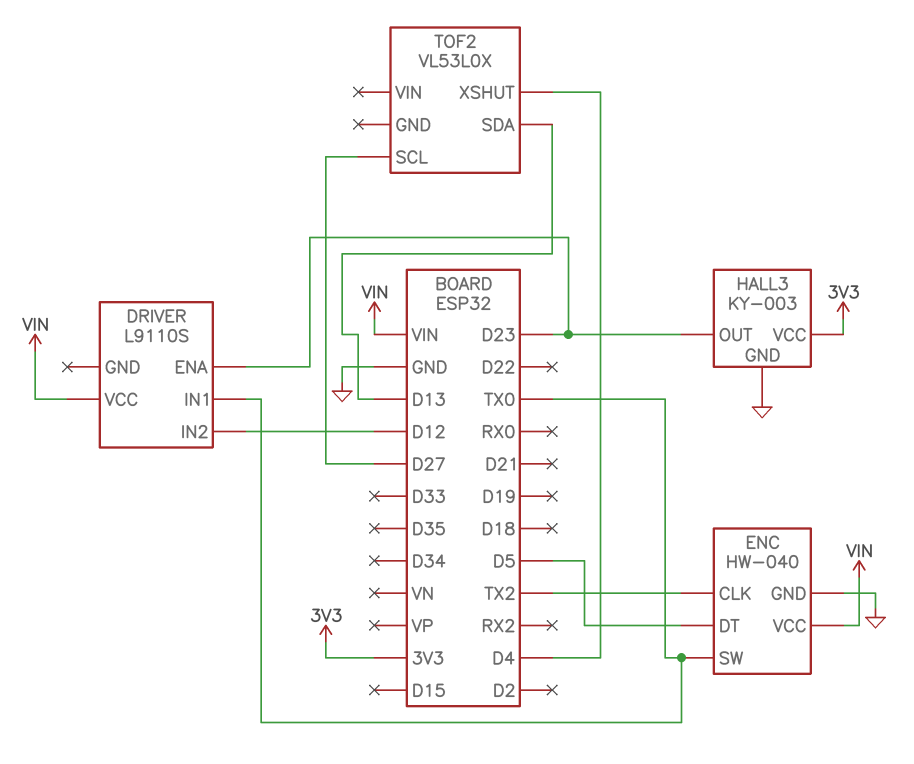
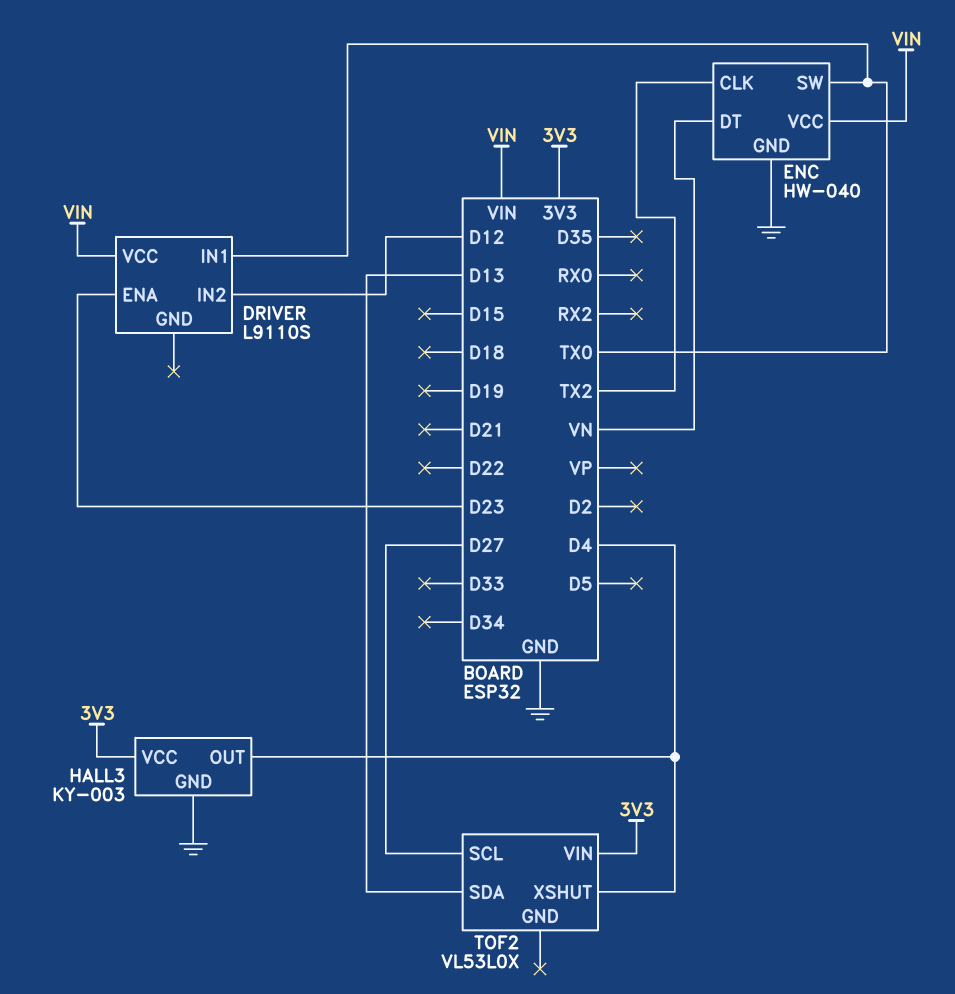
ENC pin DT: D5 -> VN
HALL3 pin OUT: D23 -> D4
TOF2 pin VIN: none -> 3V3

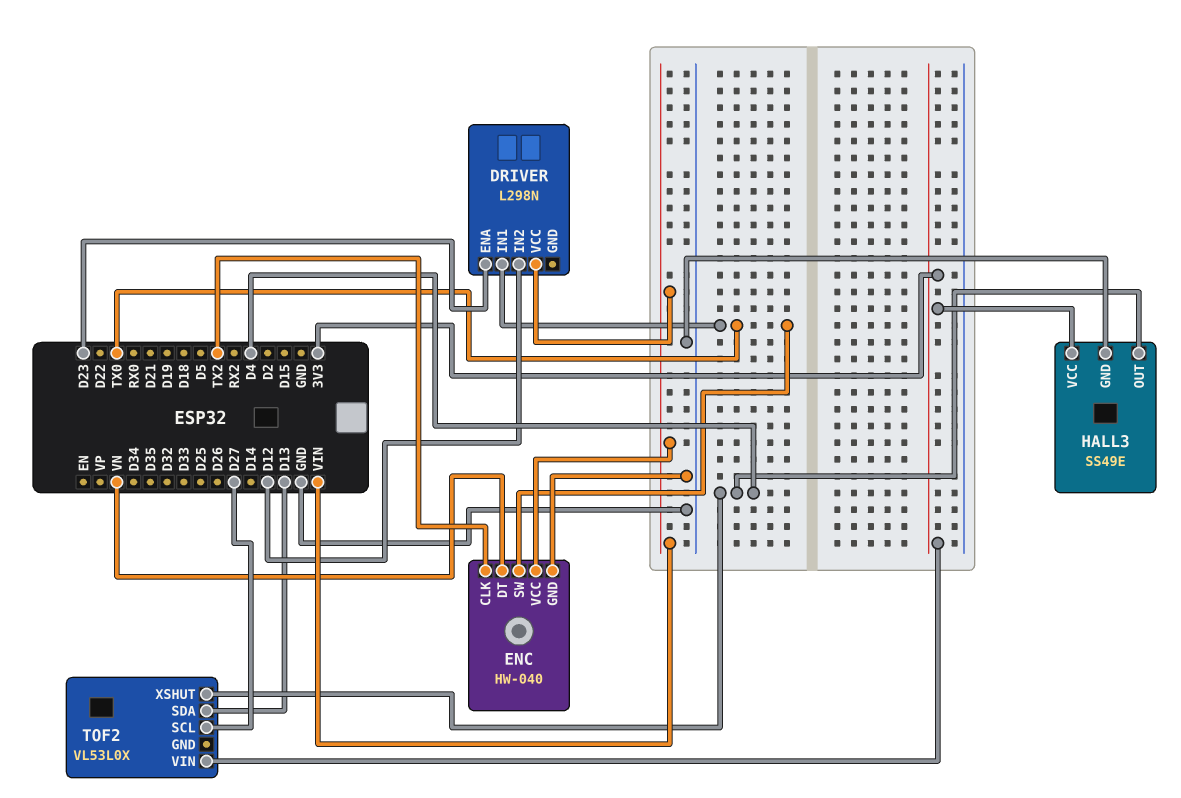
DRIVER: L9110S -> L298N
HALL3: KY-003 -> SS49E

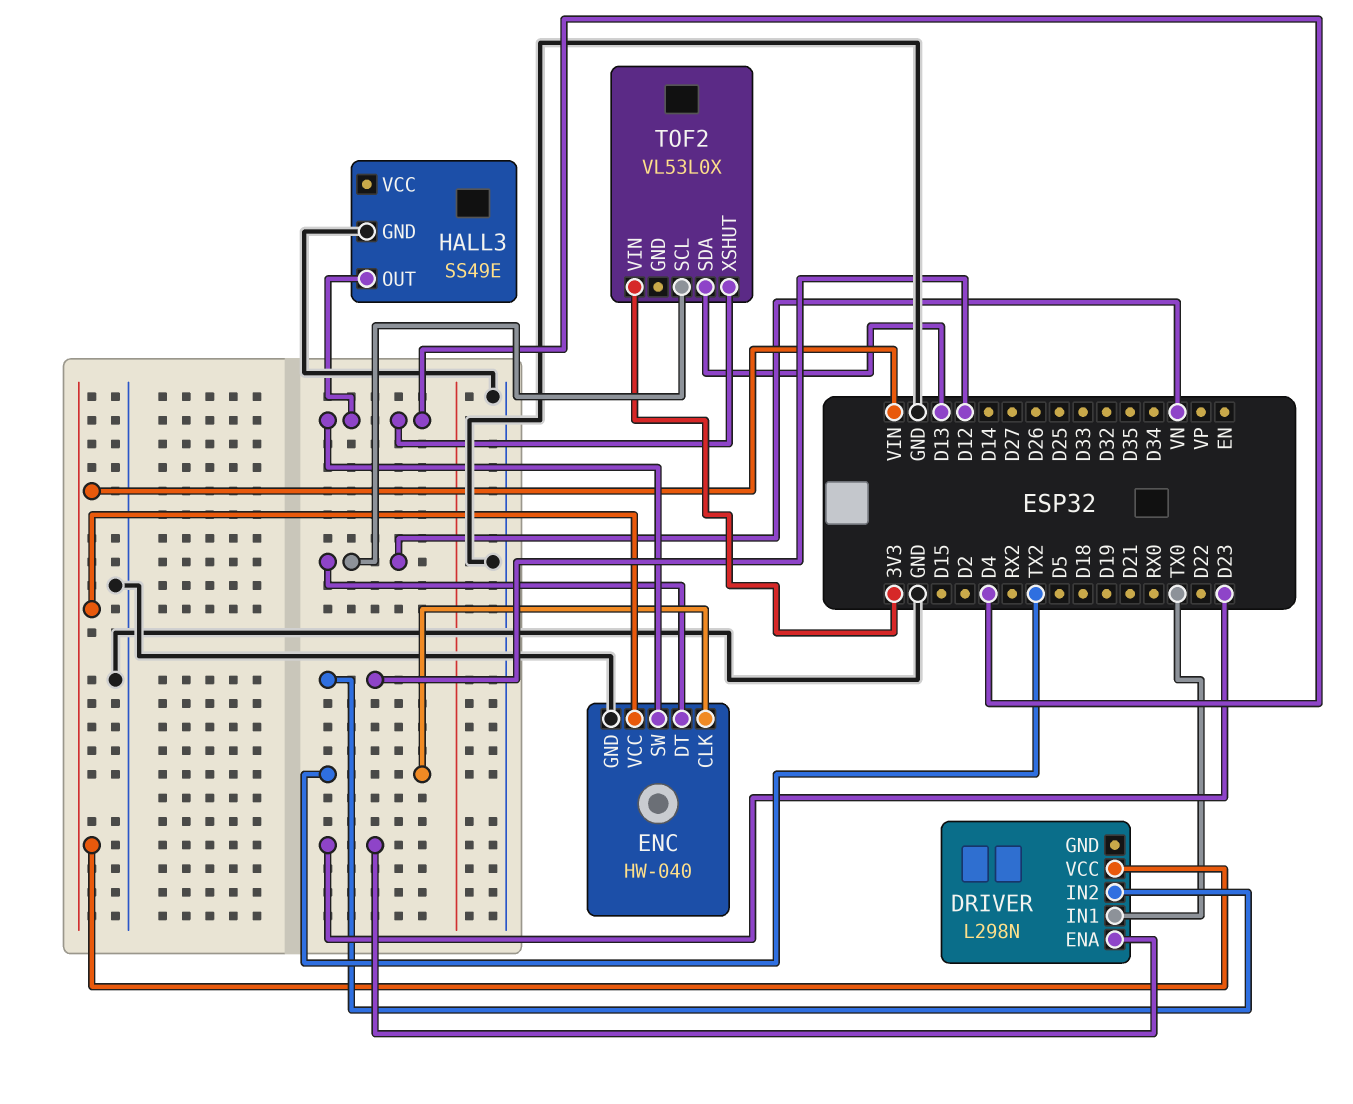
ENC pin SW: TX0 -> D4
HALL3 pin VCC: 3V3 -> none
TOF2 pin SCL: D27 -> VN

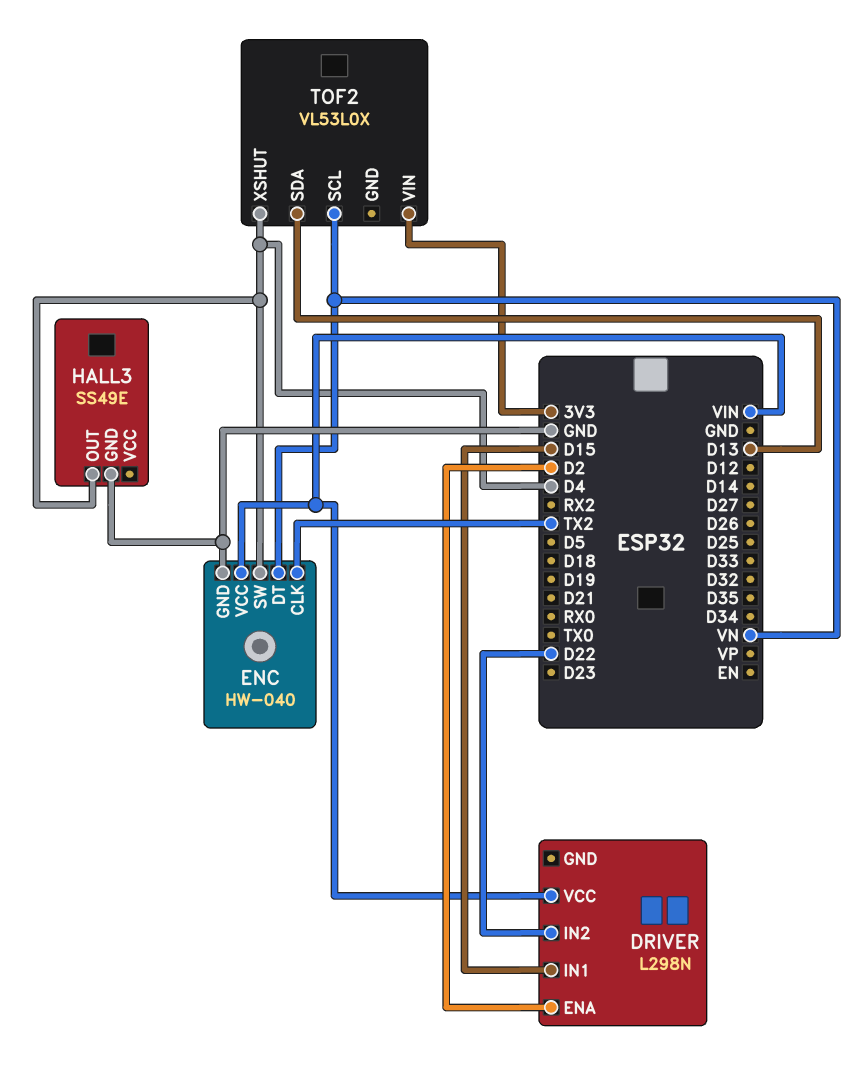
DRIVER pin ENA: D23 -> D2
DRIVER pin IN1: TX0 -> D15
DRIVER pin IN2: D12 -> D22

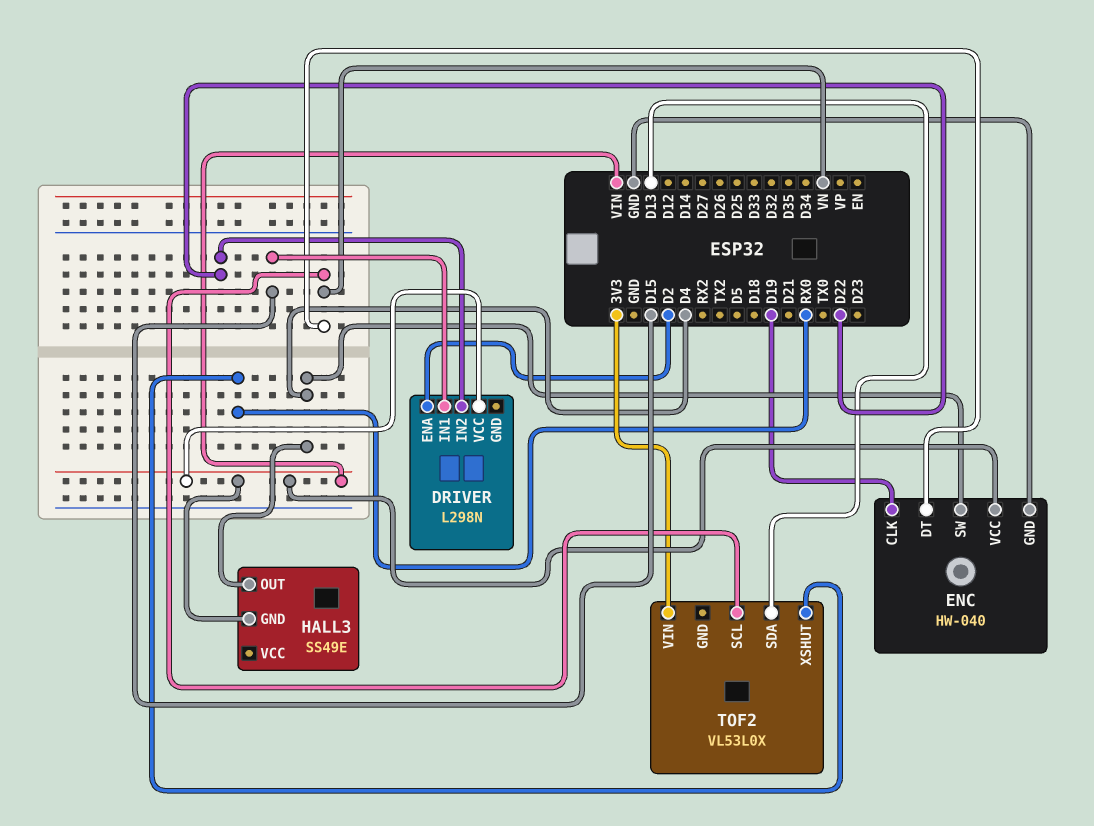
ENC pin CLK: TX2 -> D19
HALL3 pin GND: GND -> VIN
TOF2 pin XSHUT: D4 -> RX0

